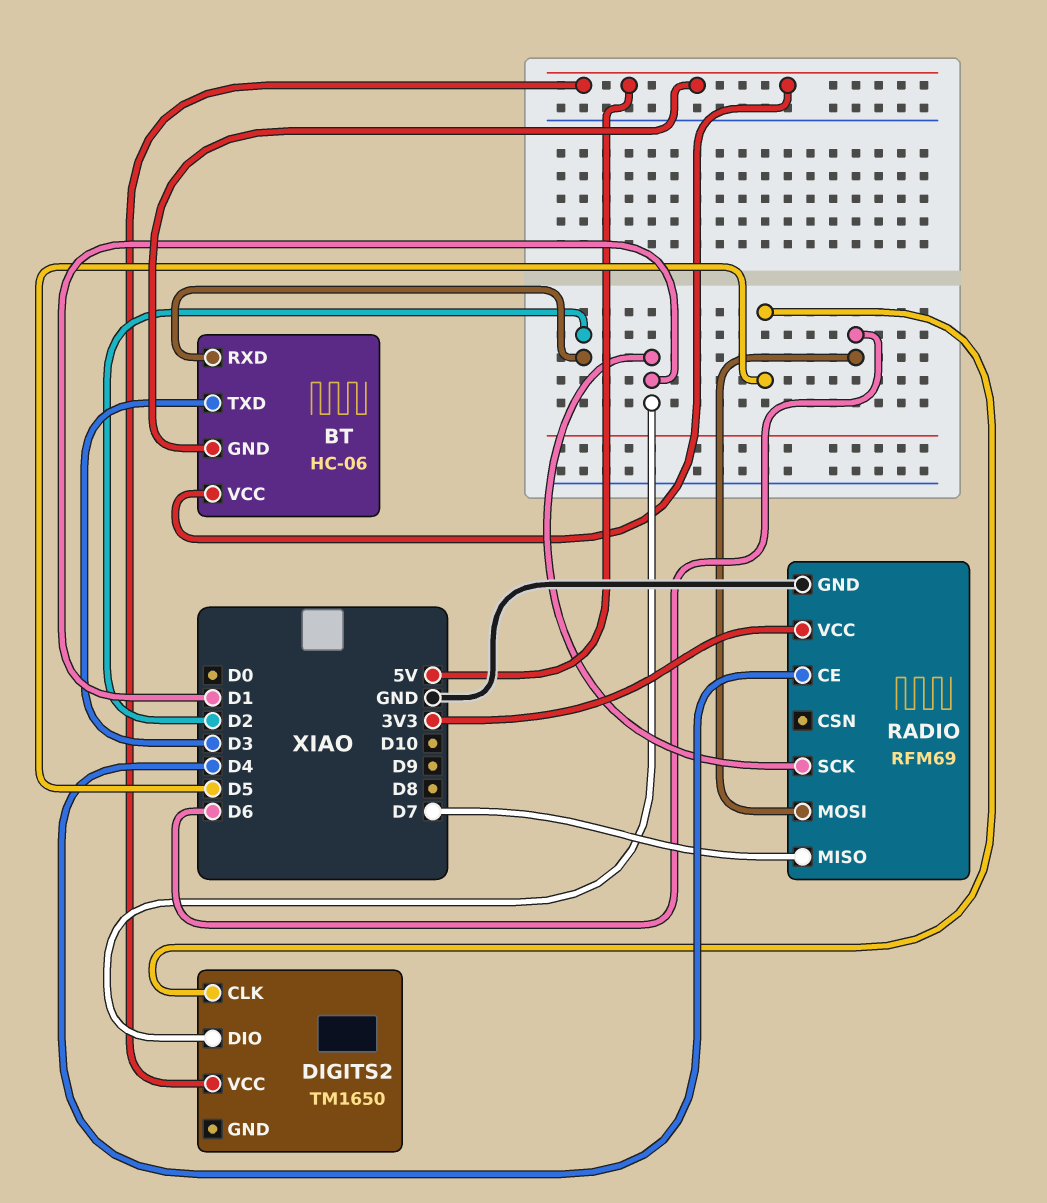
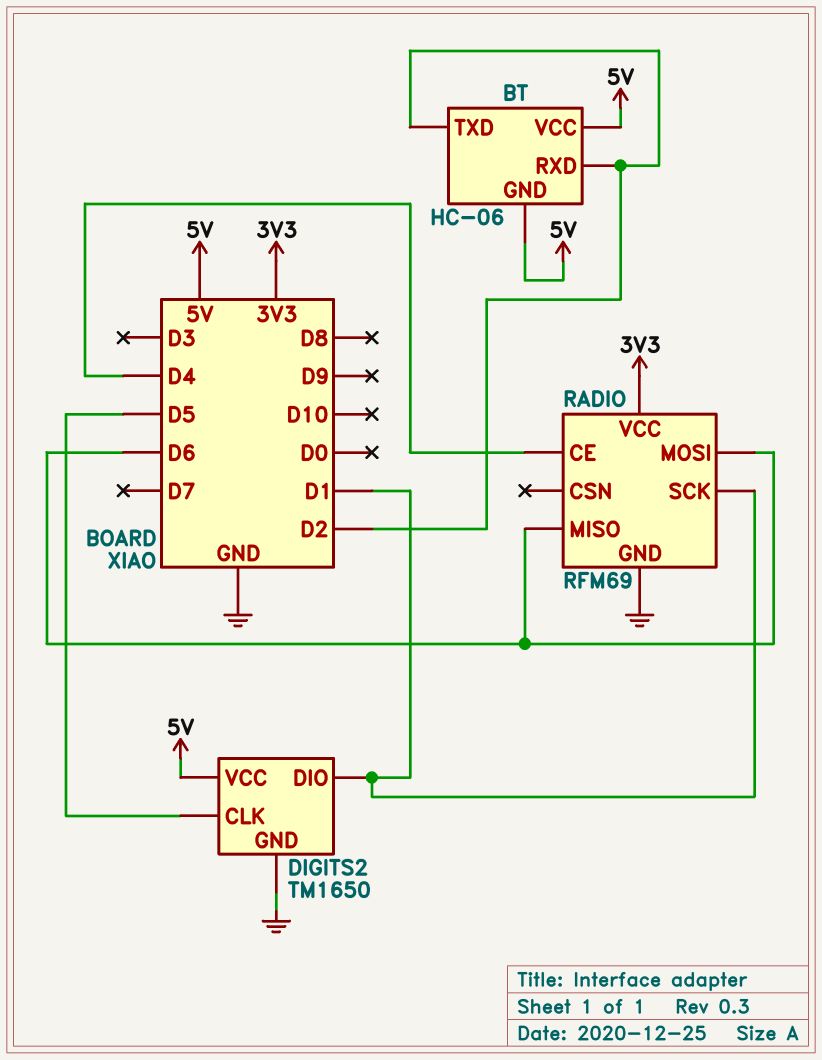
BT pin TXD: D3 -> D2
DIGITS2 pin GND: none -> GND
RADIO pin MISO: D7 -> D6

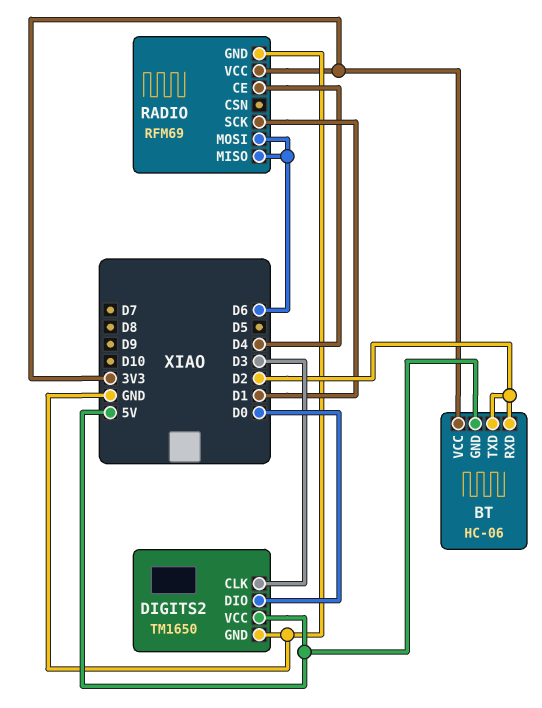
BT pin VCC: 5V -> 3V3
DIGITS2 pin CLK: D5 -> D3
DIGITS2 pin DIO: D1 -> D0

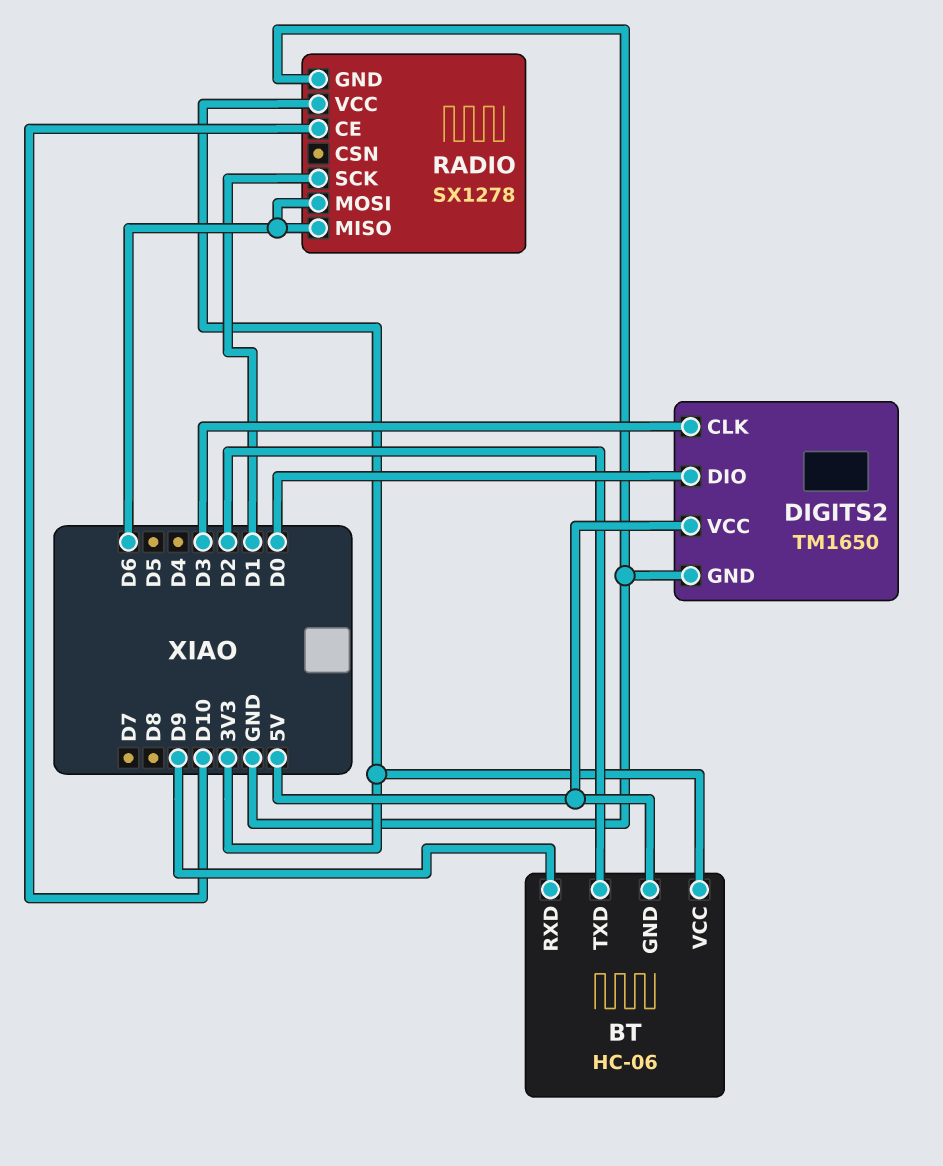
BT pin RXD: D2 -> D9
RADIO: RFM69 -> SX1278
RADIO pin CE: D4 -> D10

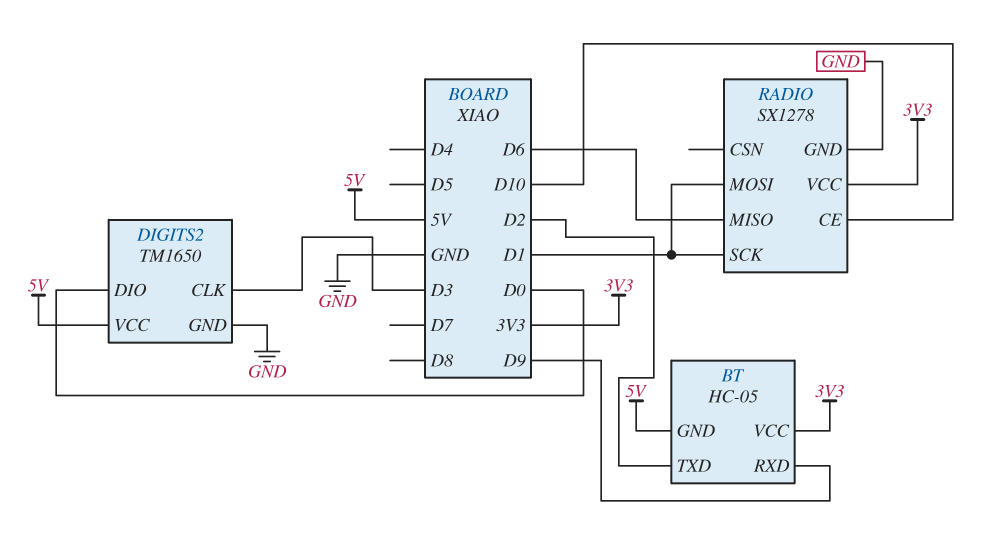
BT: HC-06 -> HC-05
RADIO pin MOSI: D6 -> D1

